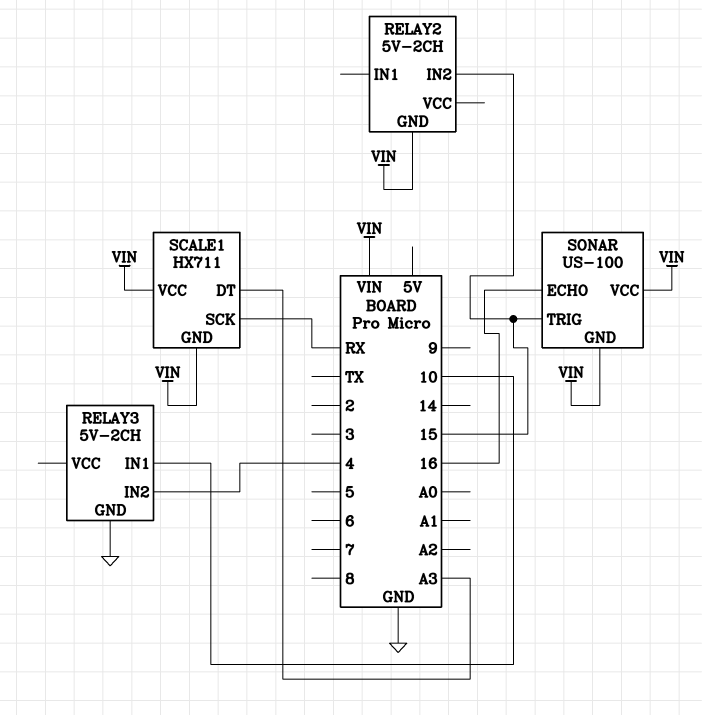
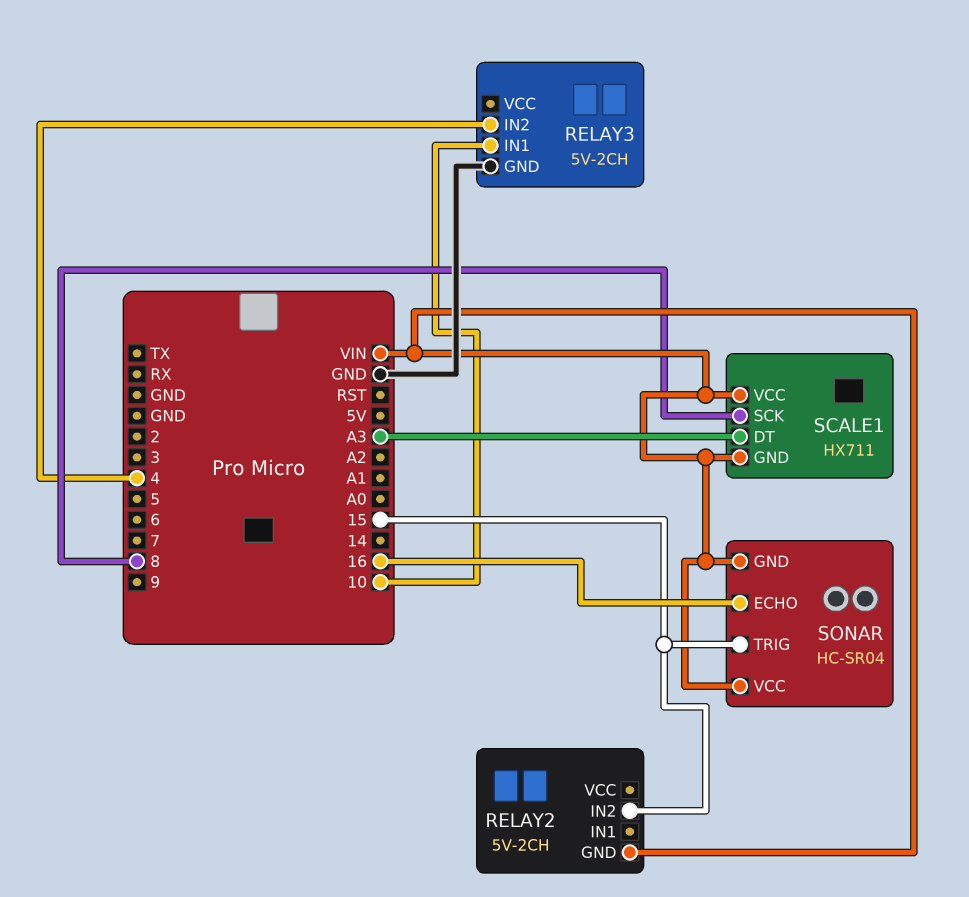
SCALE1 pin SCK: RX -> 8
SONAR: US-100 -> HC-SR04

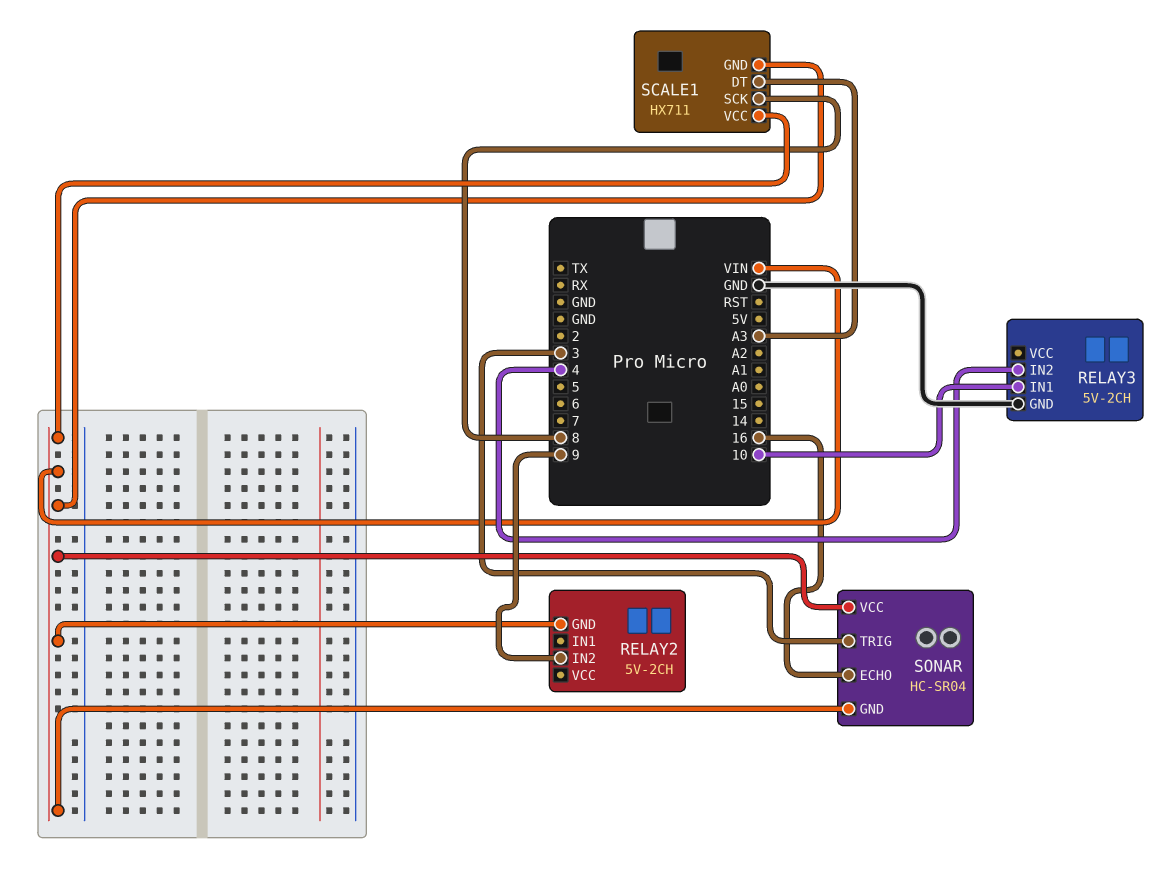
RELAY2 pin IN2: 15 -> 9
SONAR pin TRIG: 15 -> 3

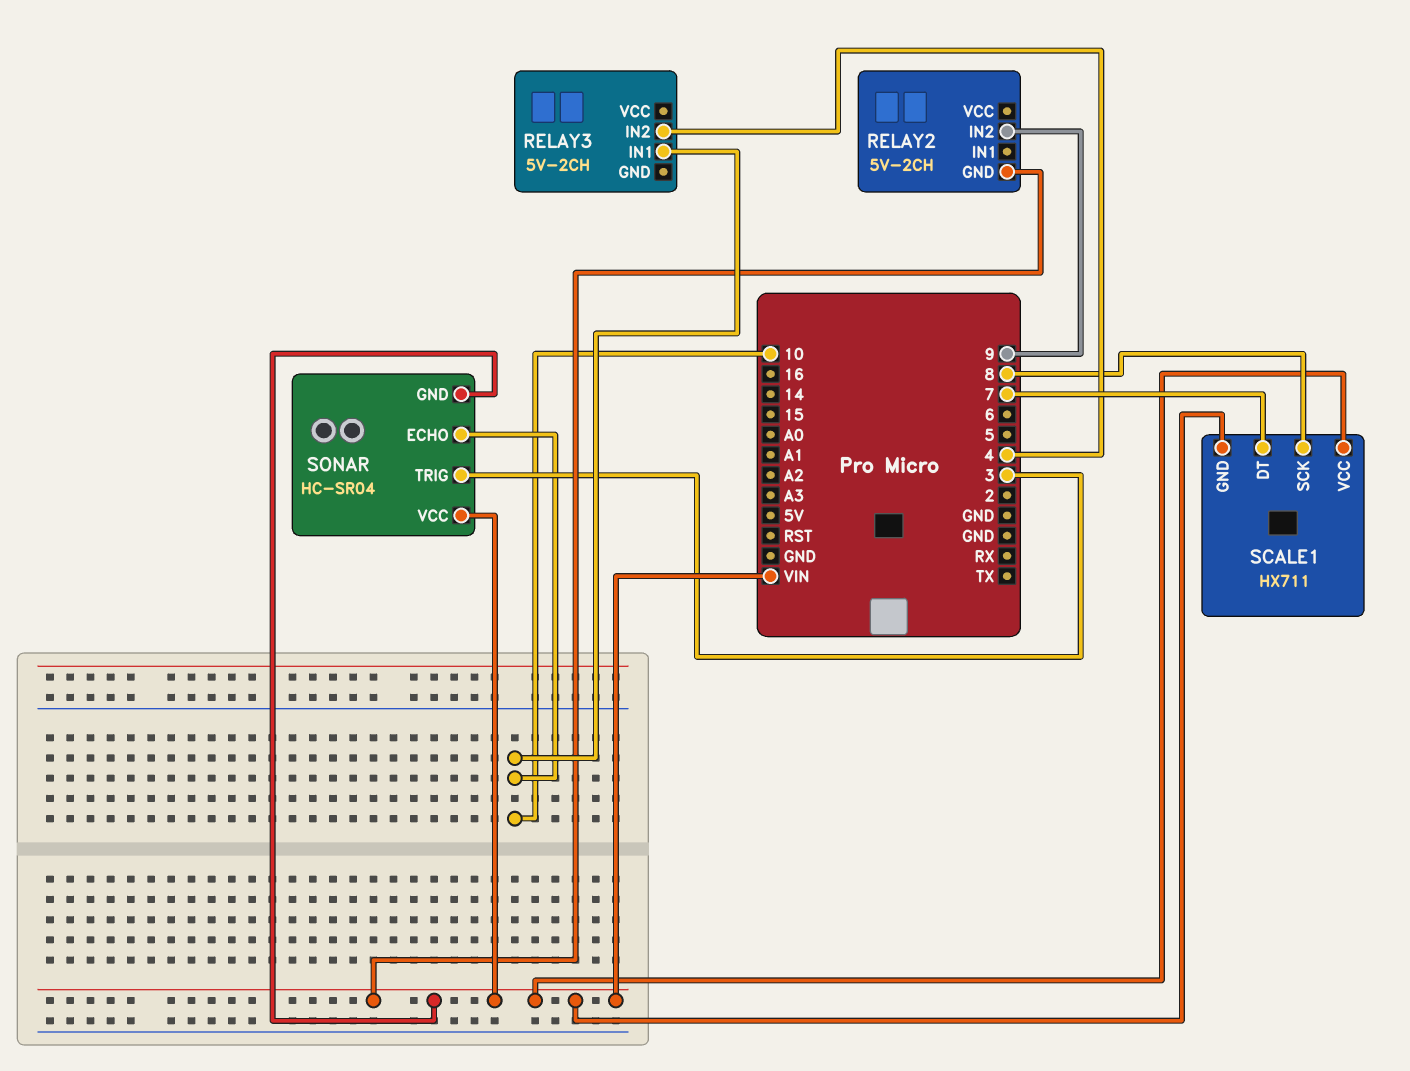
RELAY3 pin GND: GND -> none
SCALE1 pin DT: A3 -> 7
SONAR pin ECHO: 16 -> 10

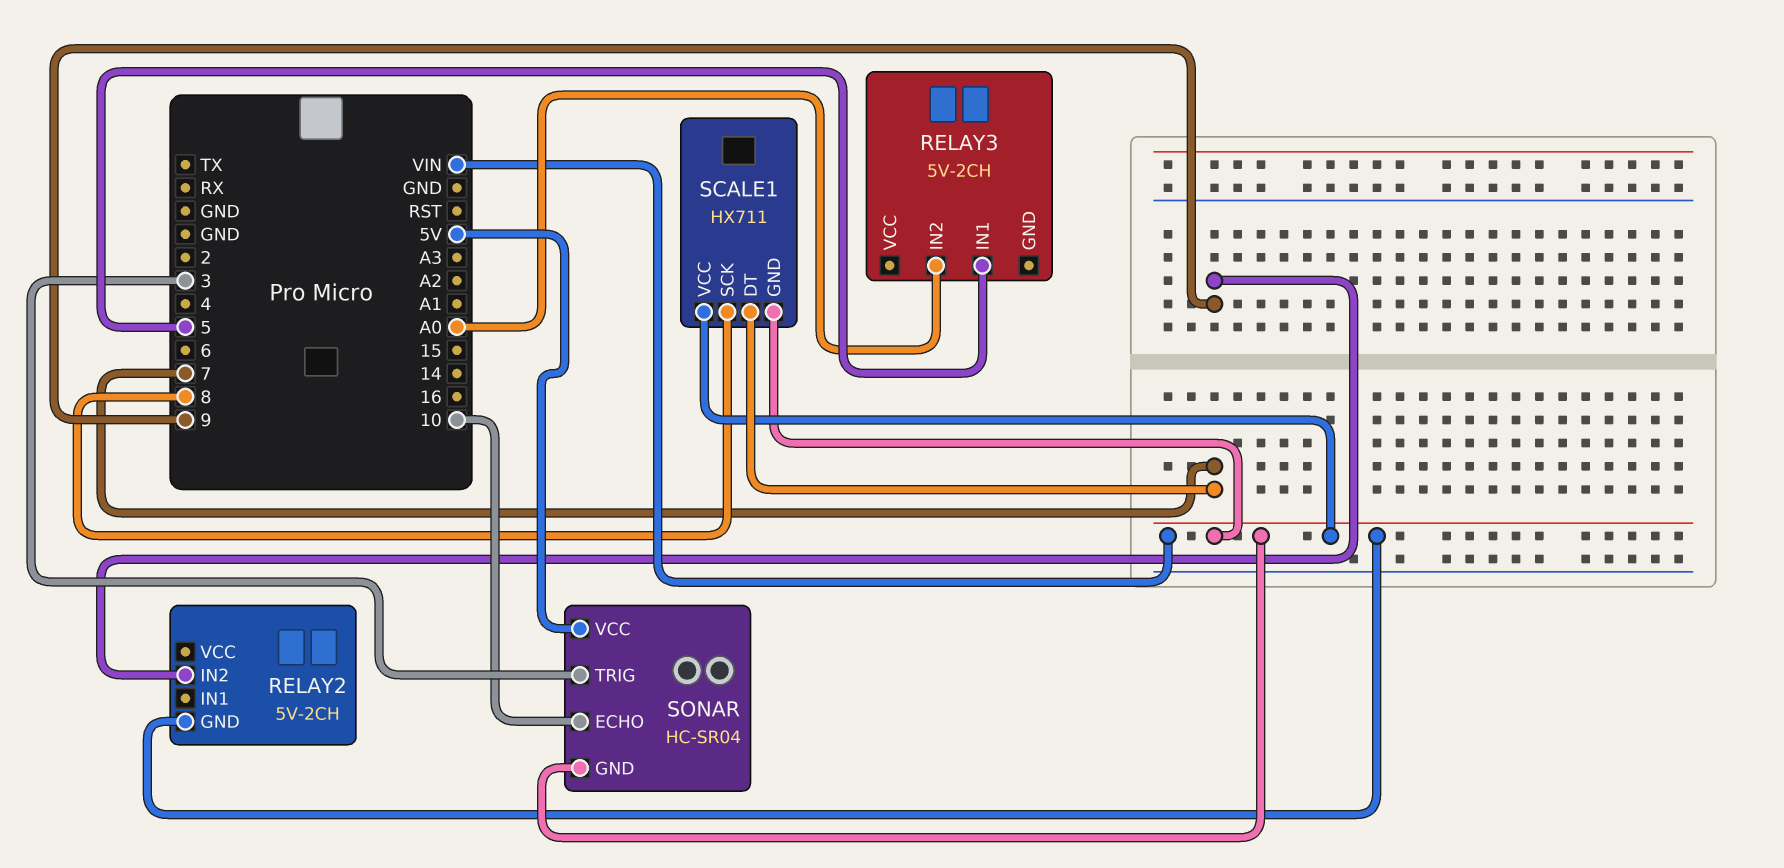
RELAY3 pin IN1: 10 -> 5
RELAY3 pin IN2: 4 -> A0
SONAR pin VCC: VIN -> 5V

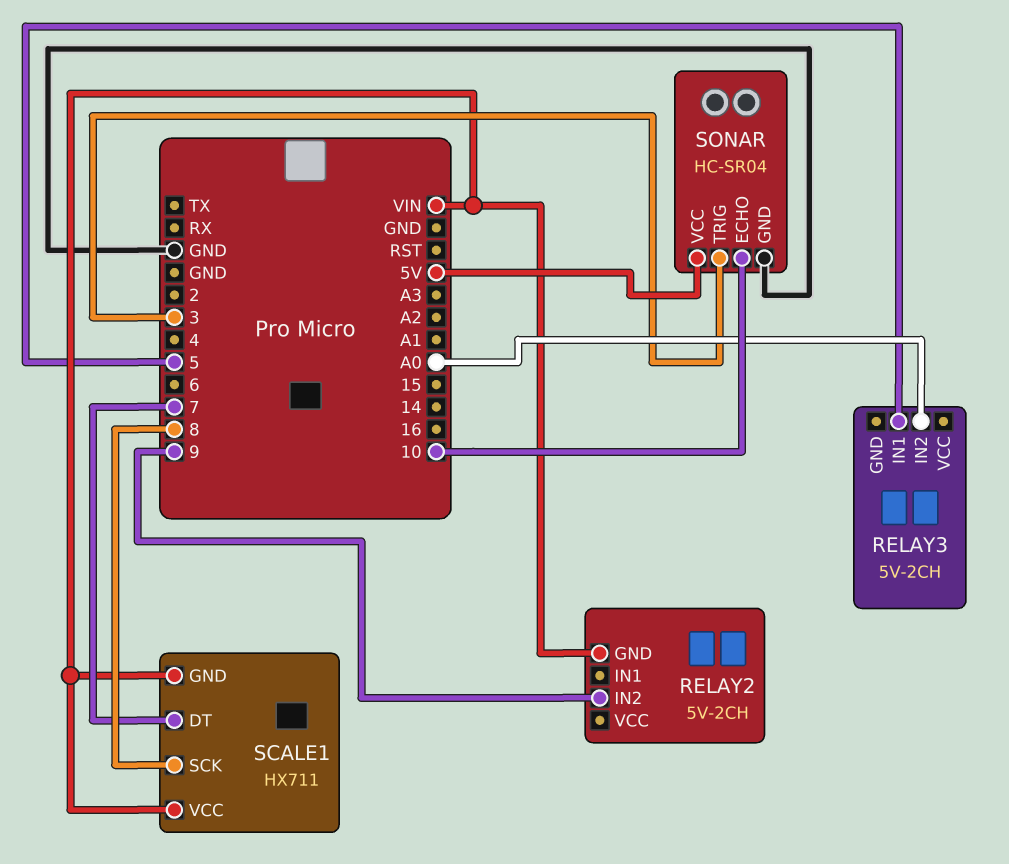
SONAR pin GND: VIN -> GND

